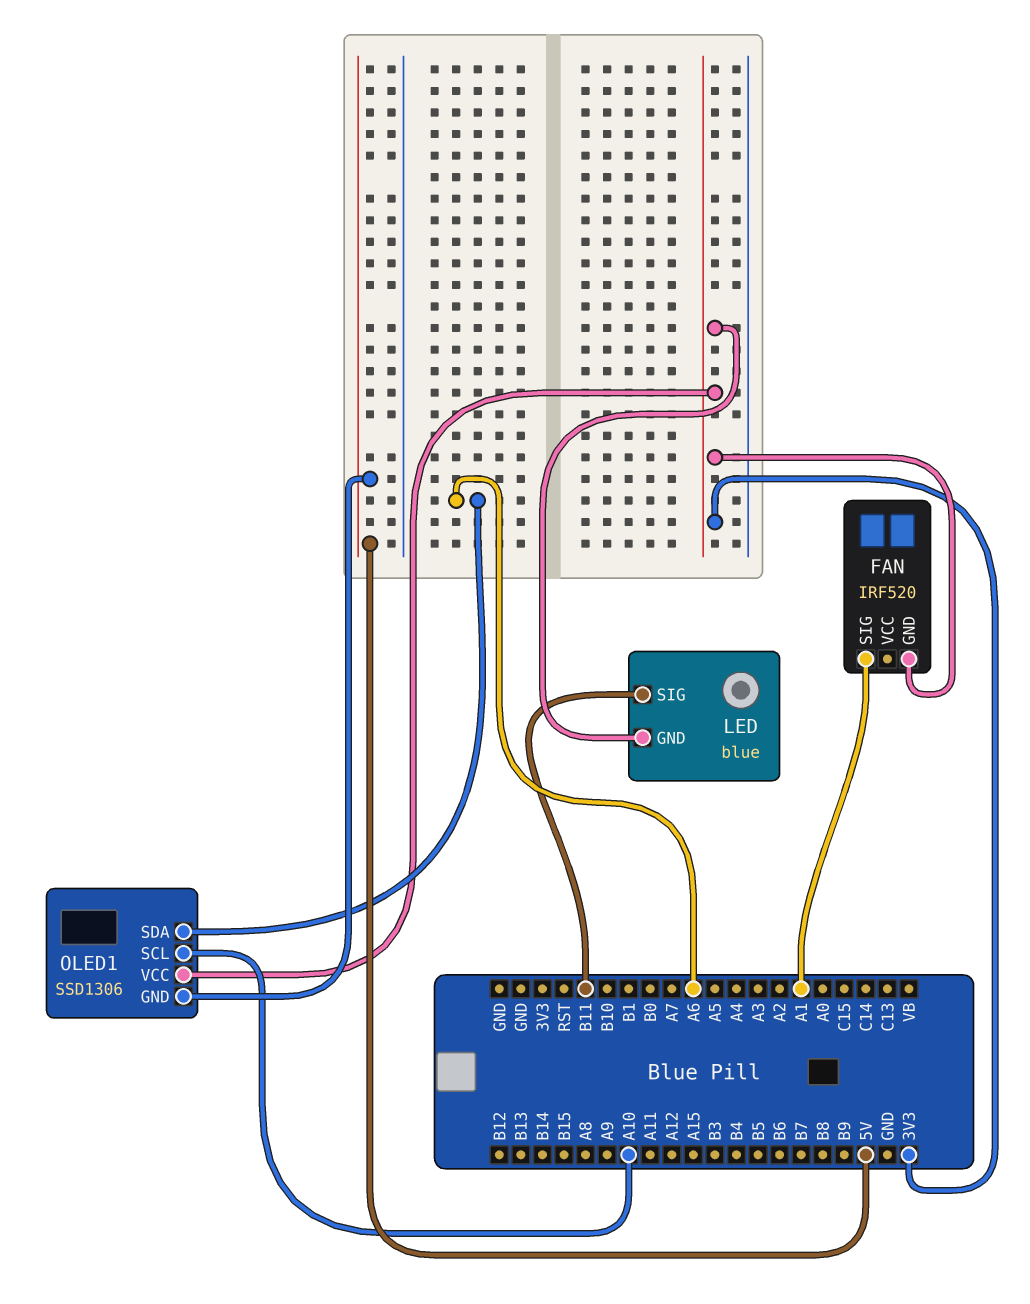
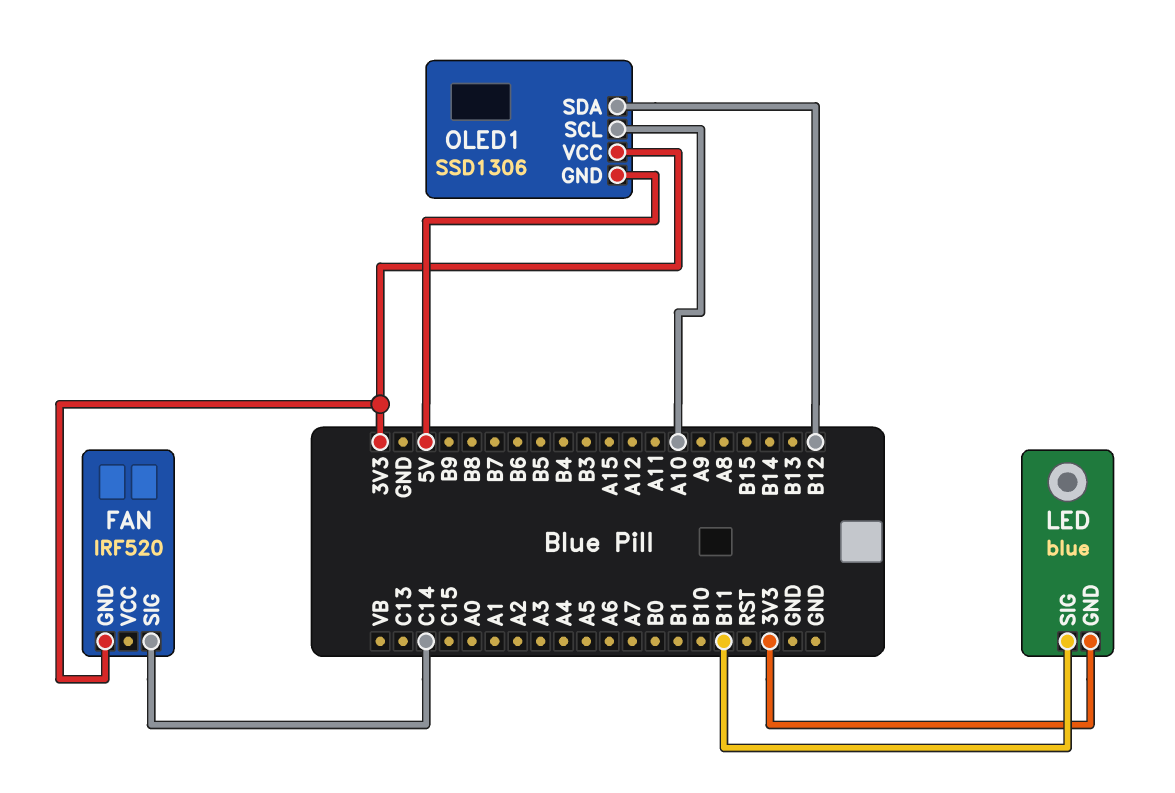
FAN pin SIG: A1 -> C14
OLED1 pin SDA: A6 -> B12

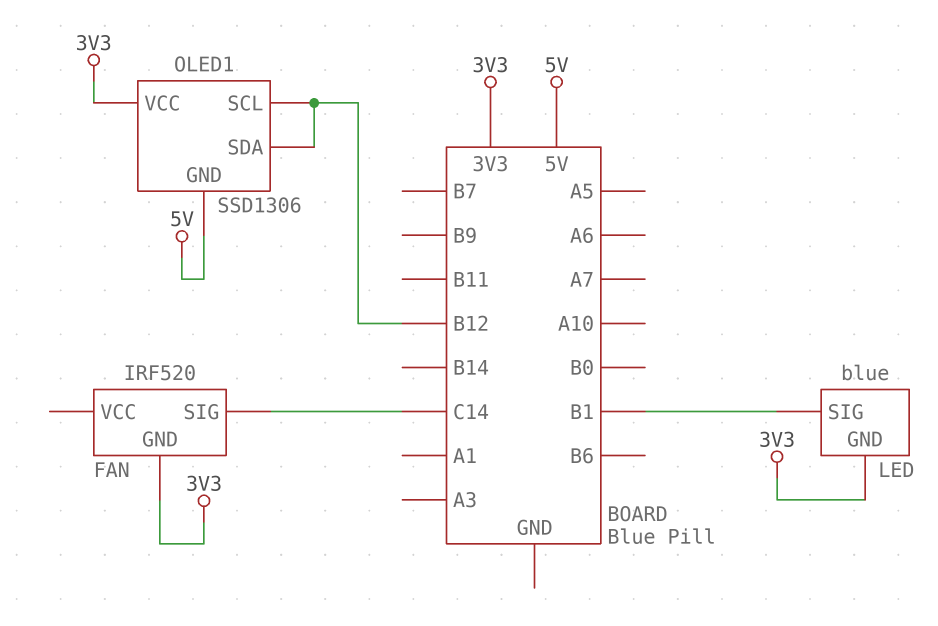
LED pin SIG: B11 -> B1
OLED1 pin SCL: A10 -> B12

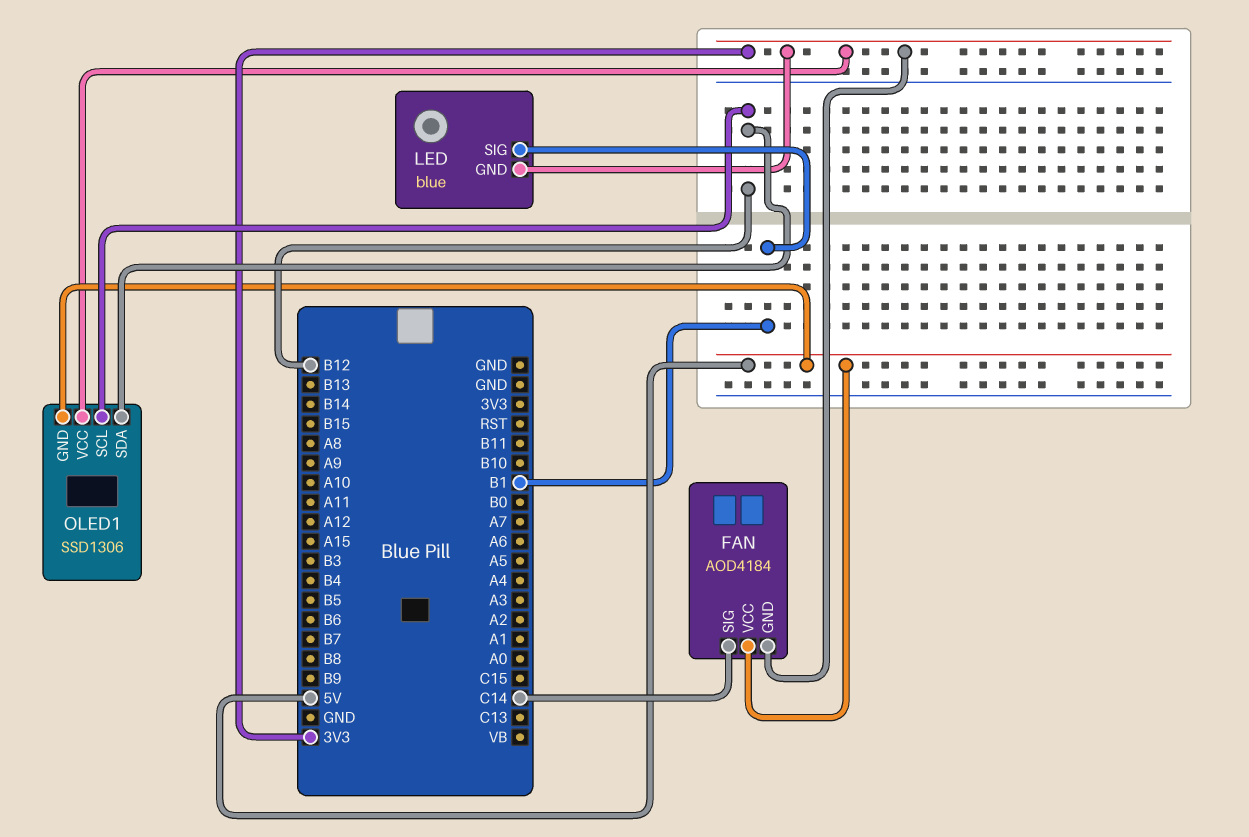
FAN: IRF520 -> AOD4184
FAN pin VCC: none -> 5V

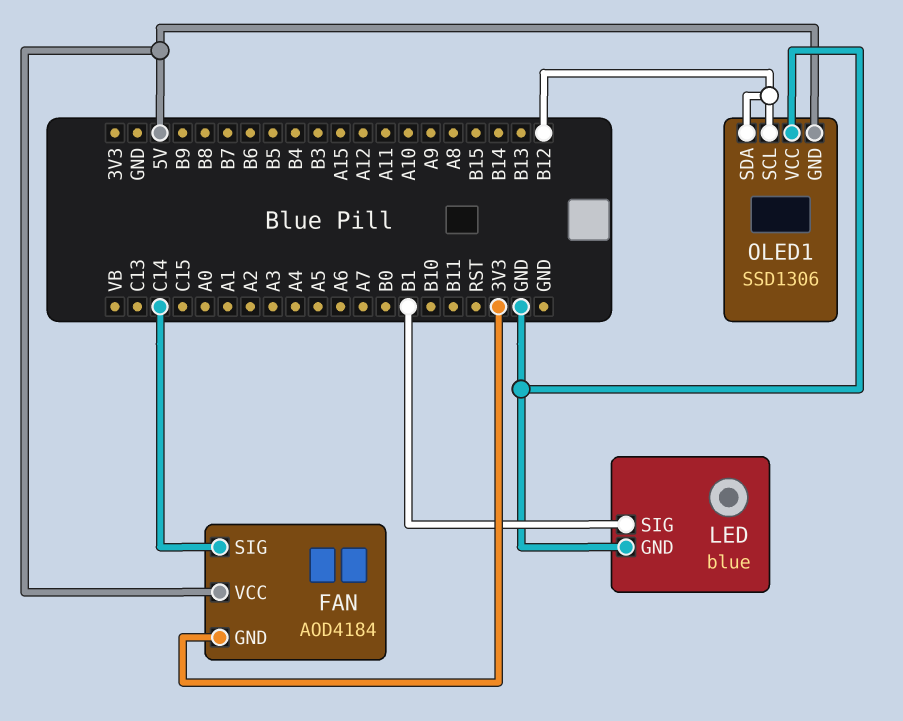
LED pin GND: 3V3 -> GND
OLED1 pin VCC: 3V3 -> GND

